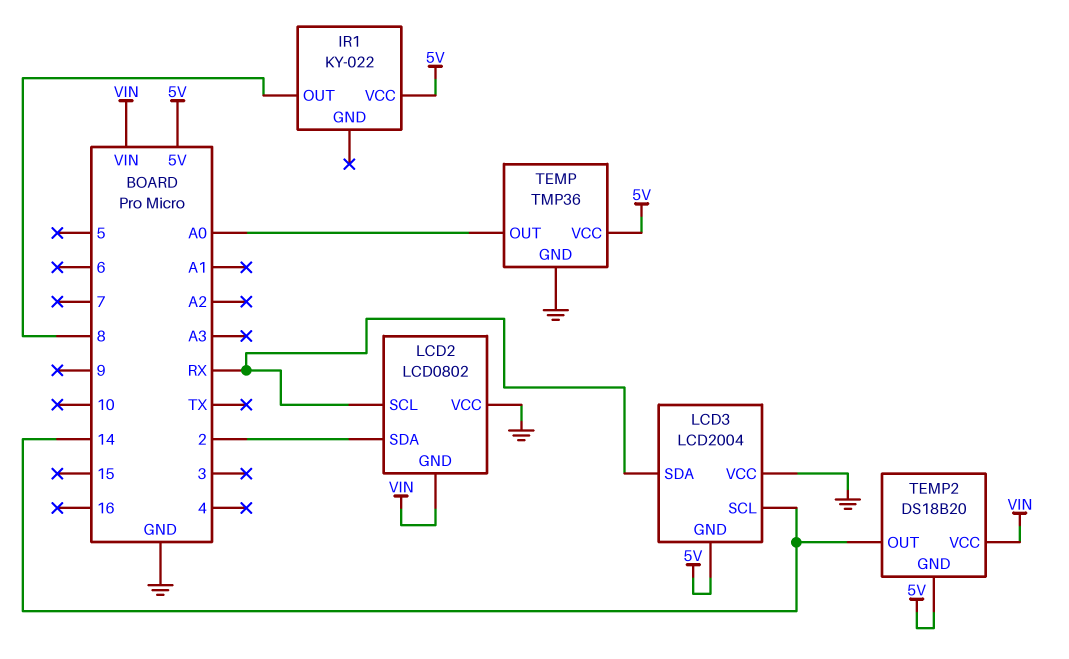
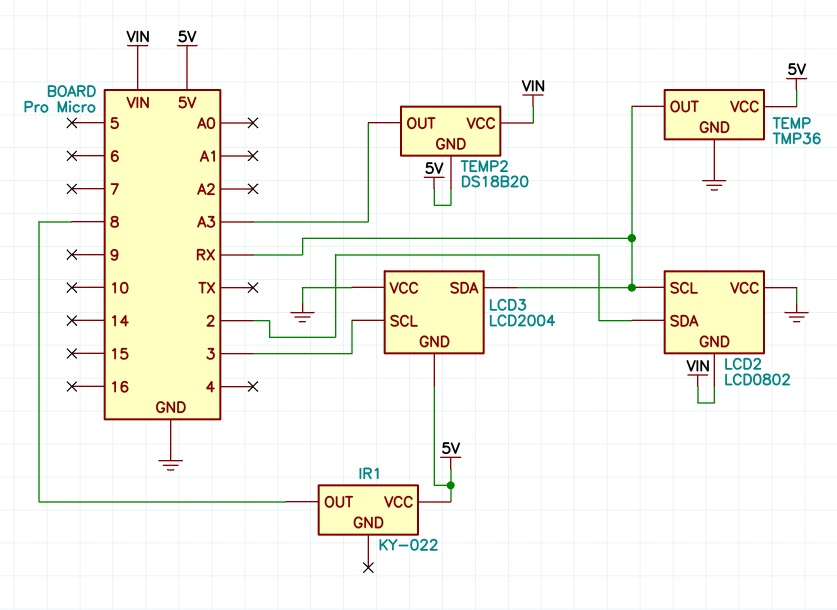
LCD3 pin SCL: 14 -> 3
TEMP pin OUT: A0 -> RX
TEMP2 pin OUT: 14 -> A3

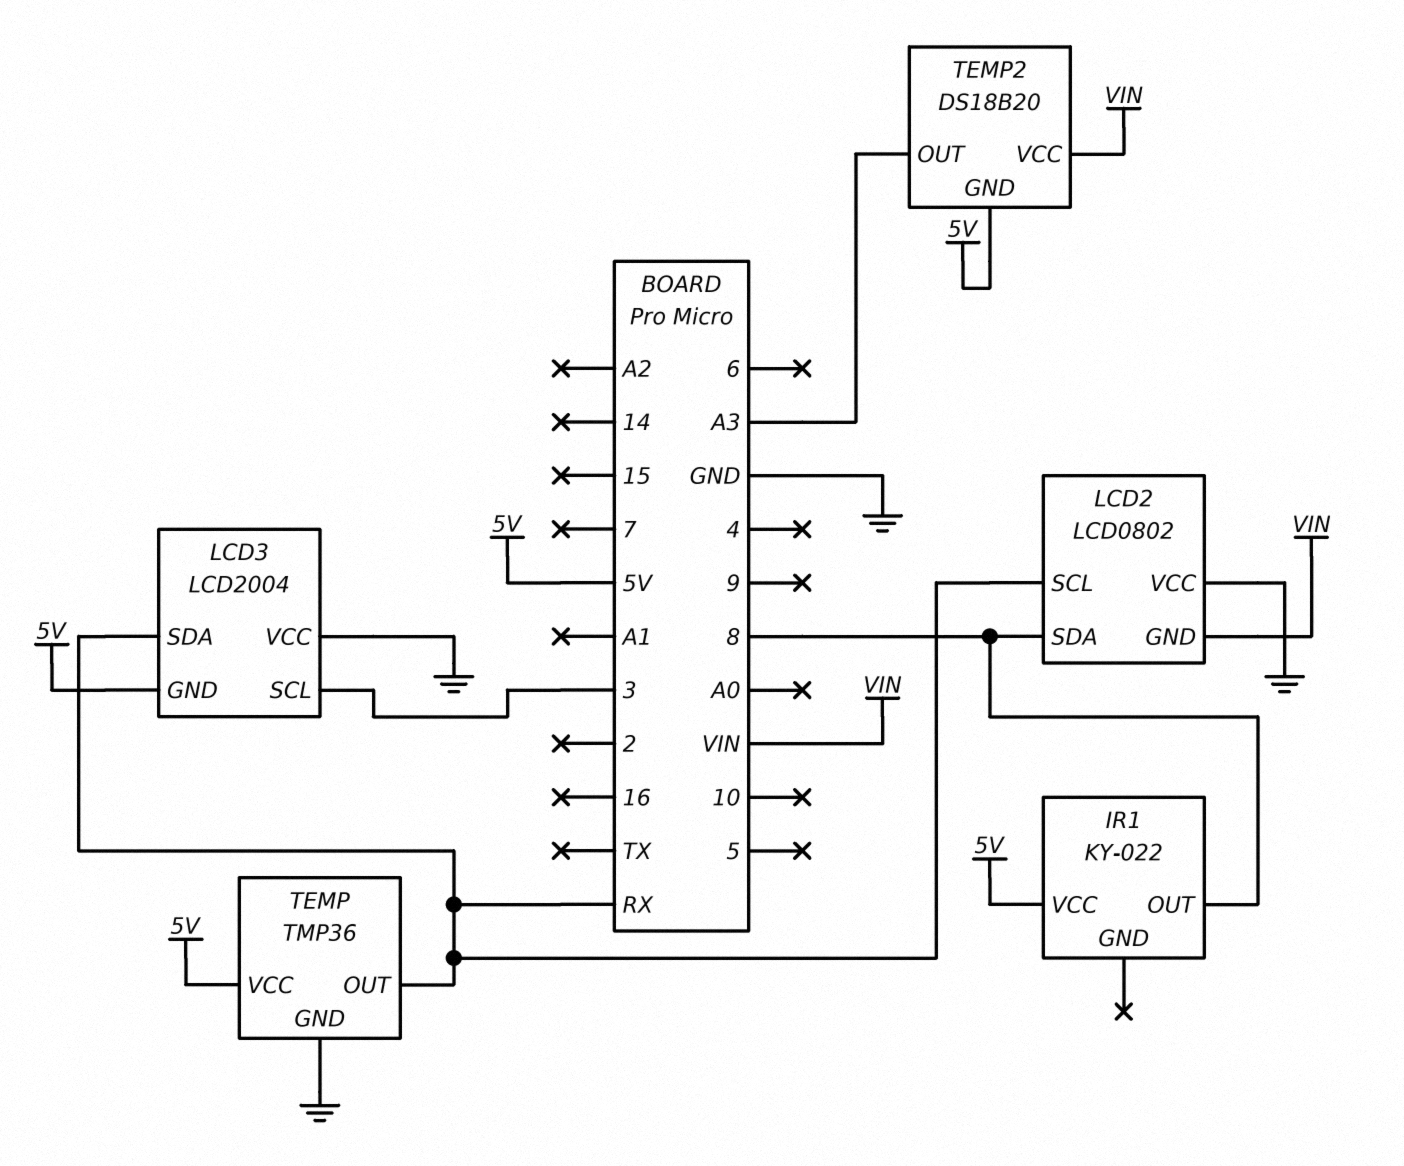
LCD2 pin SDA: 2 -> 8

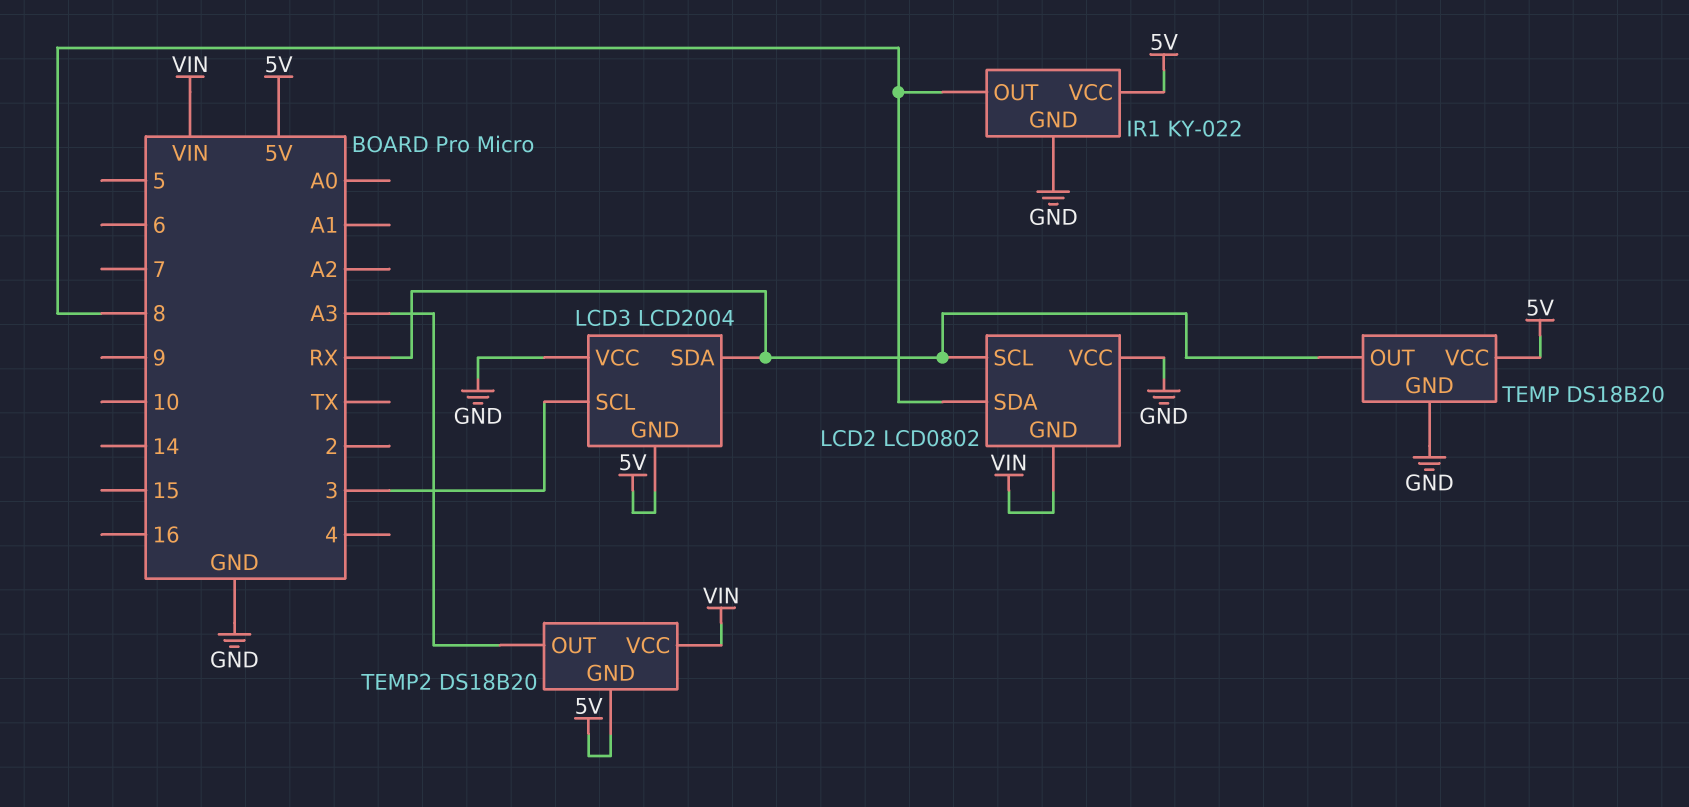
IR1 pin GND: none -> GND
TEMP: TMP36 -> DS18B20

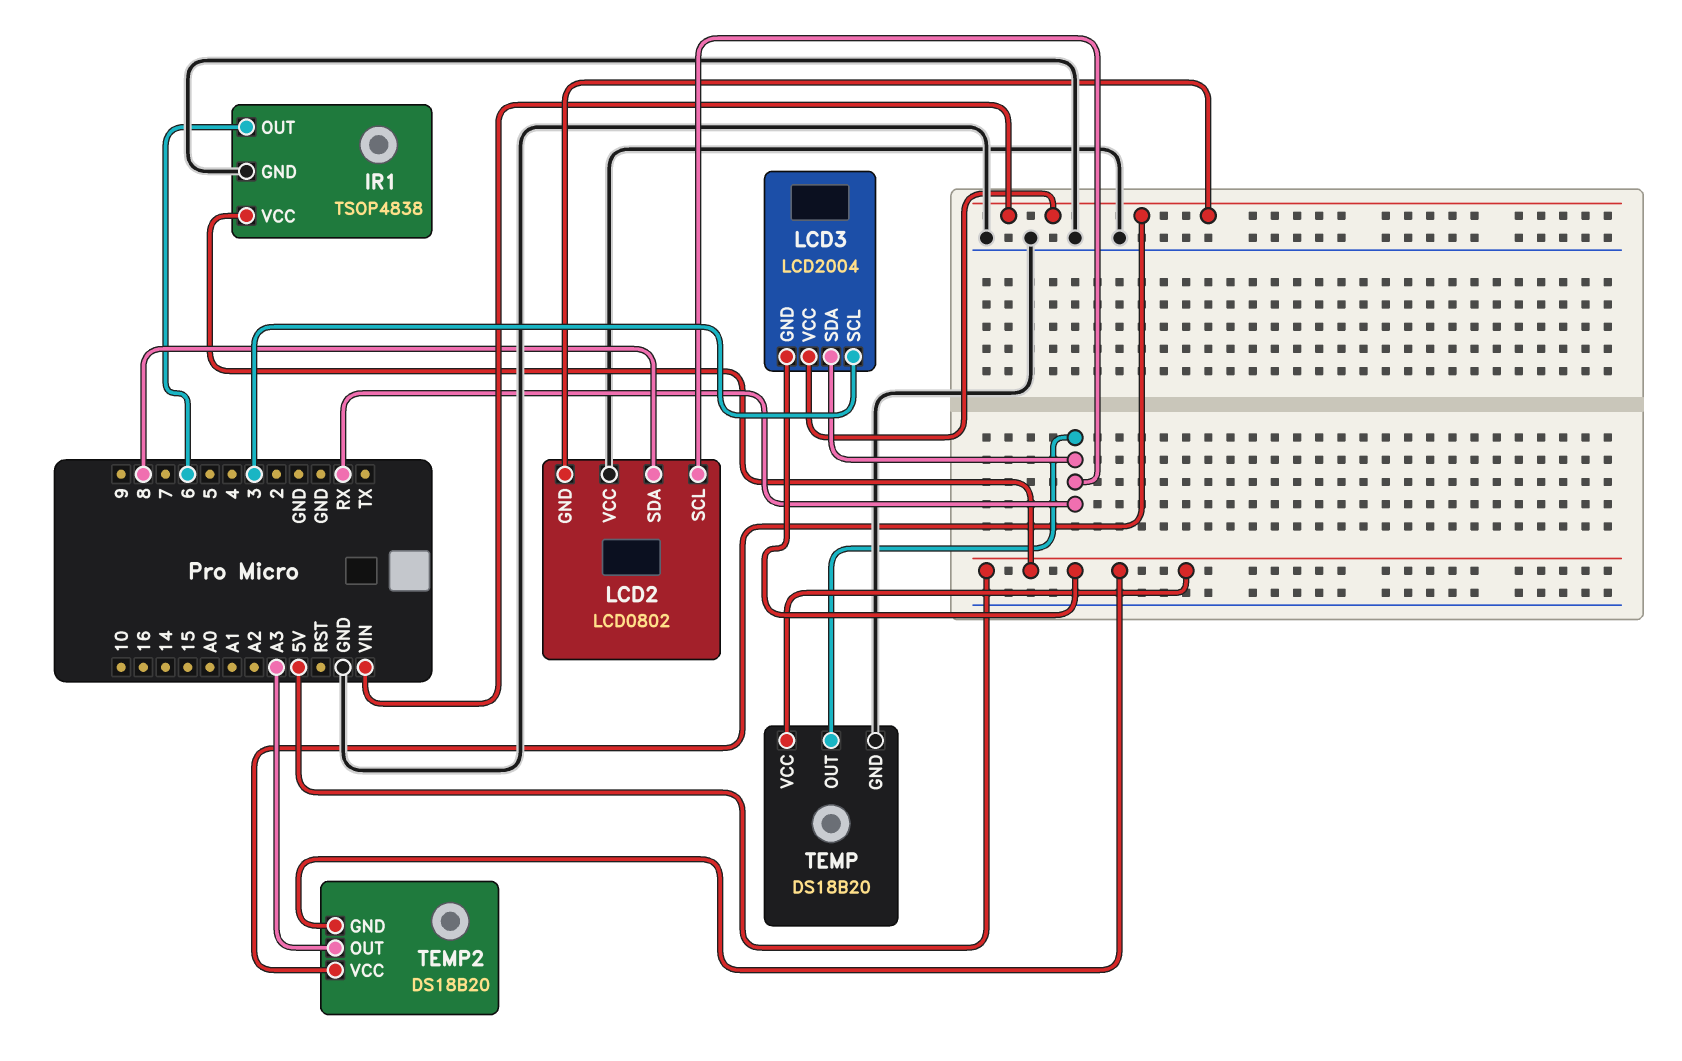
IR1: KY-022 -> TSOP4838
IR1 pin OUT: 8 -> 6
LCD3 pin VCC: GND -> VIN

